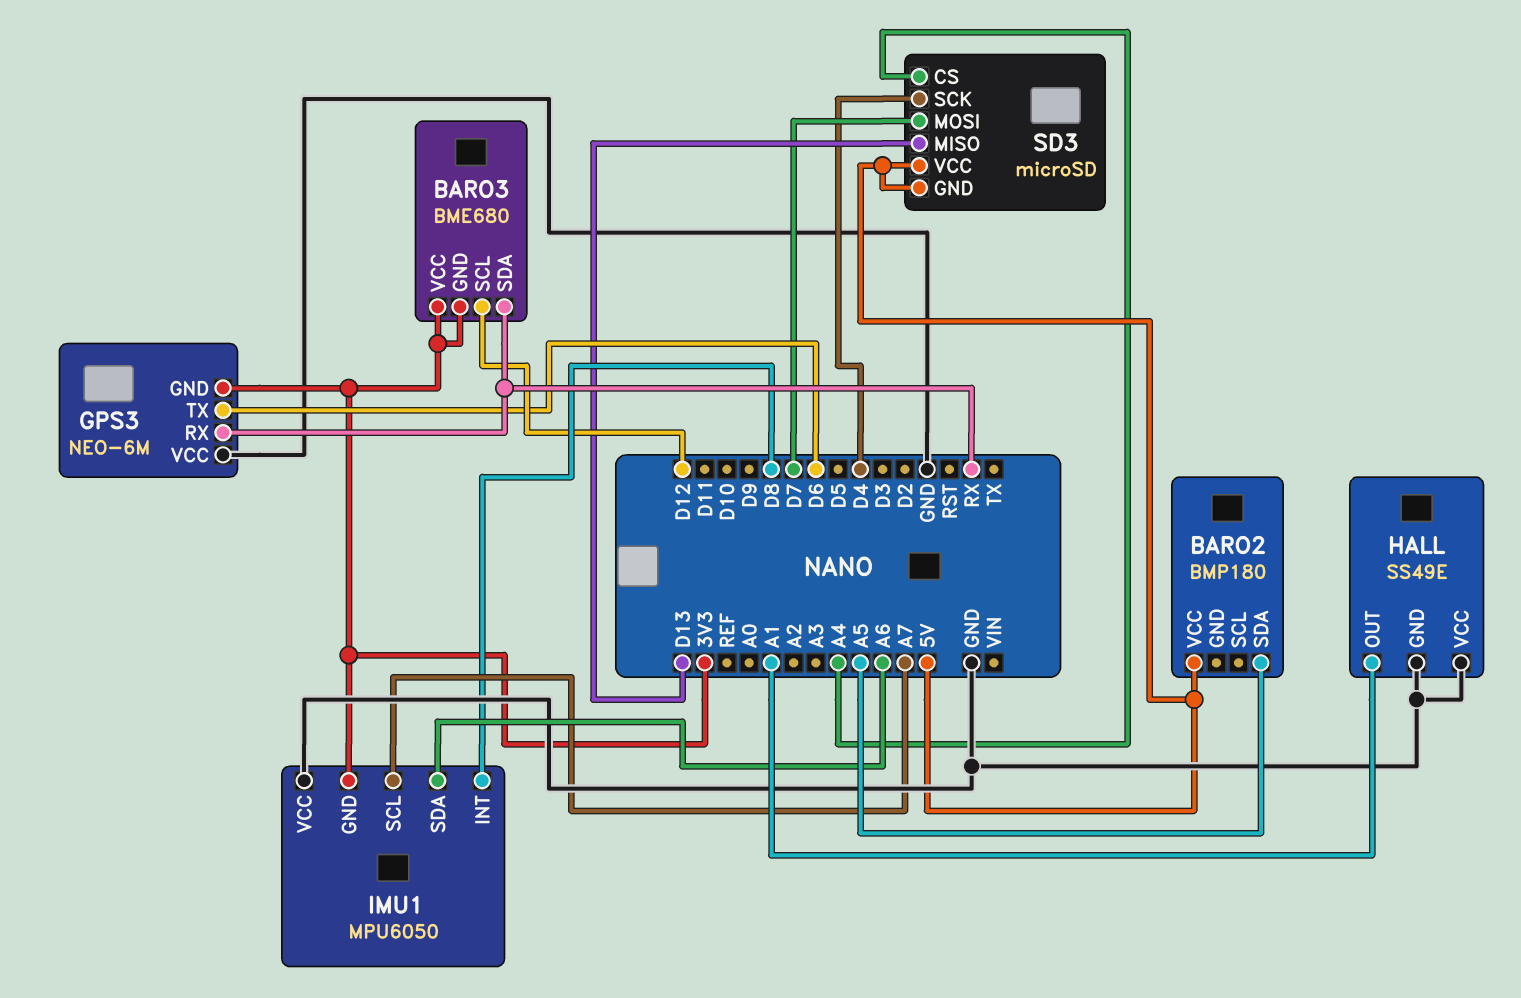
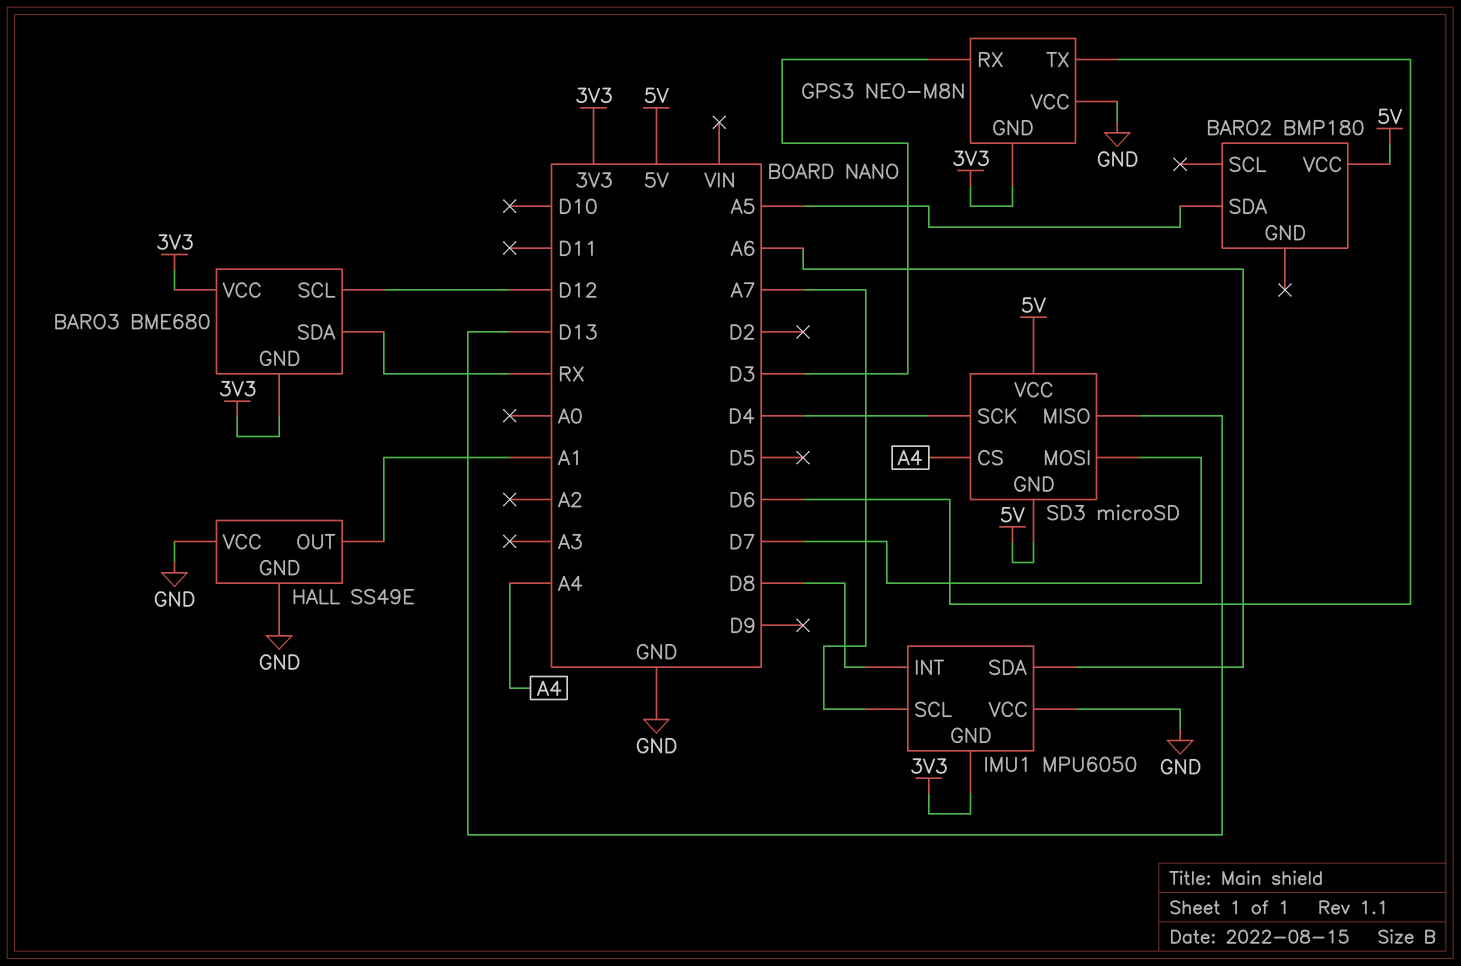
GPS3: NEO-6M -> NEO-M8N
GPS3 pin RX: RX -> D3

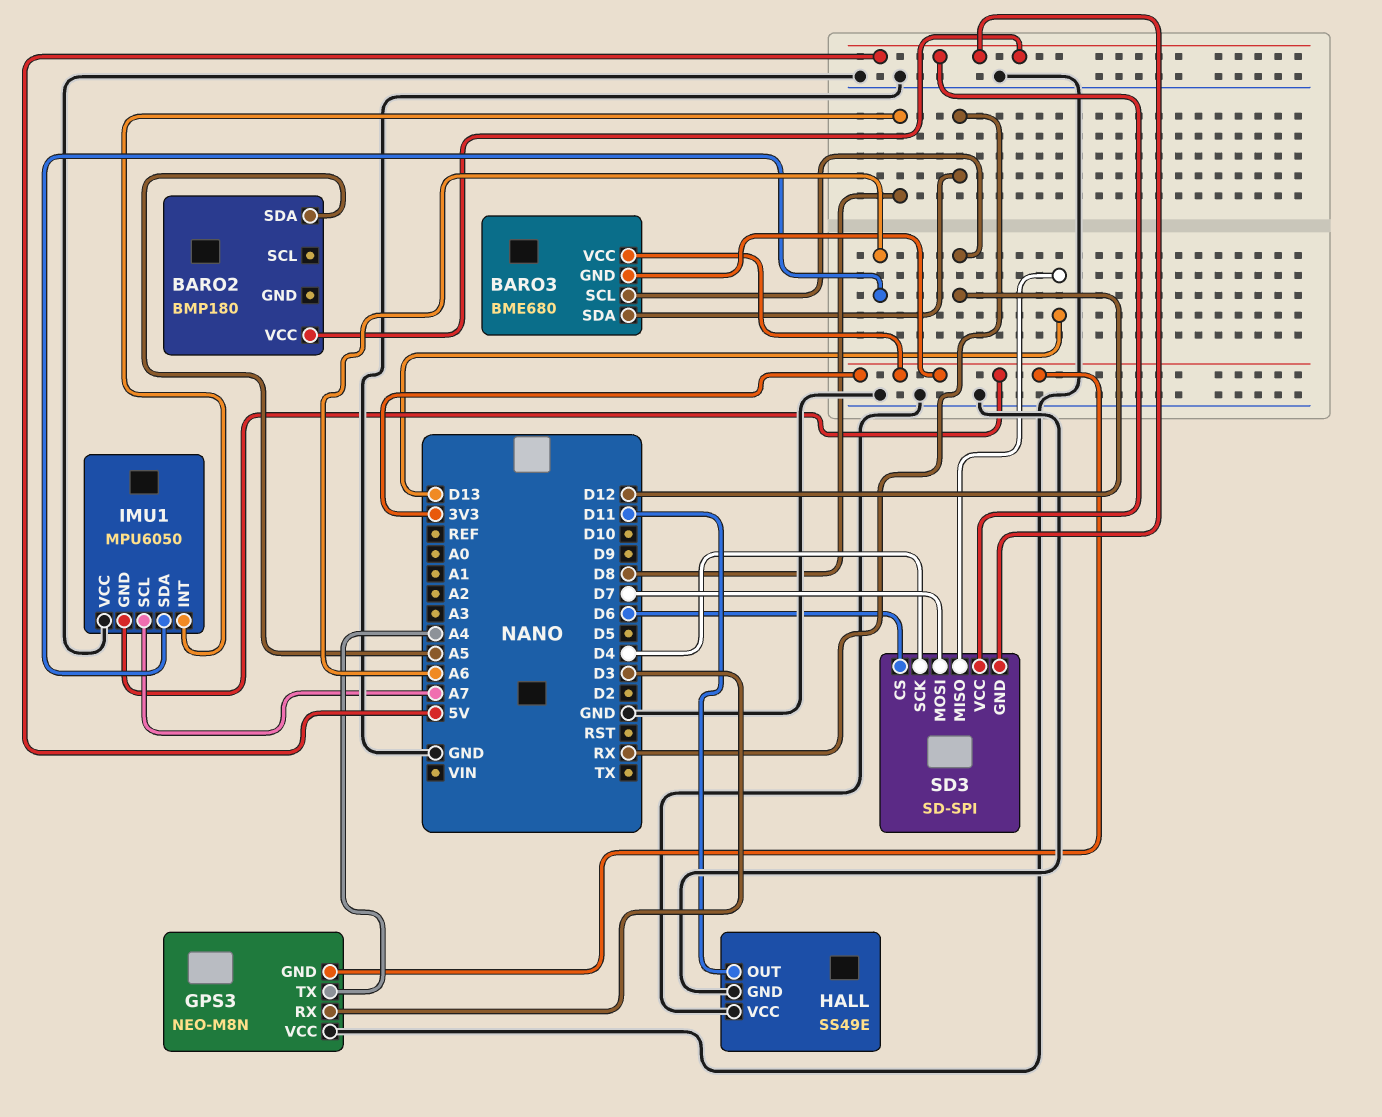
GPS3 pin TX: D6 -> A4
HALL pin OUT: A1 -> D11
SD3: microSD -> SD-SPI
SD3 pin CS: A4 -> D6

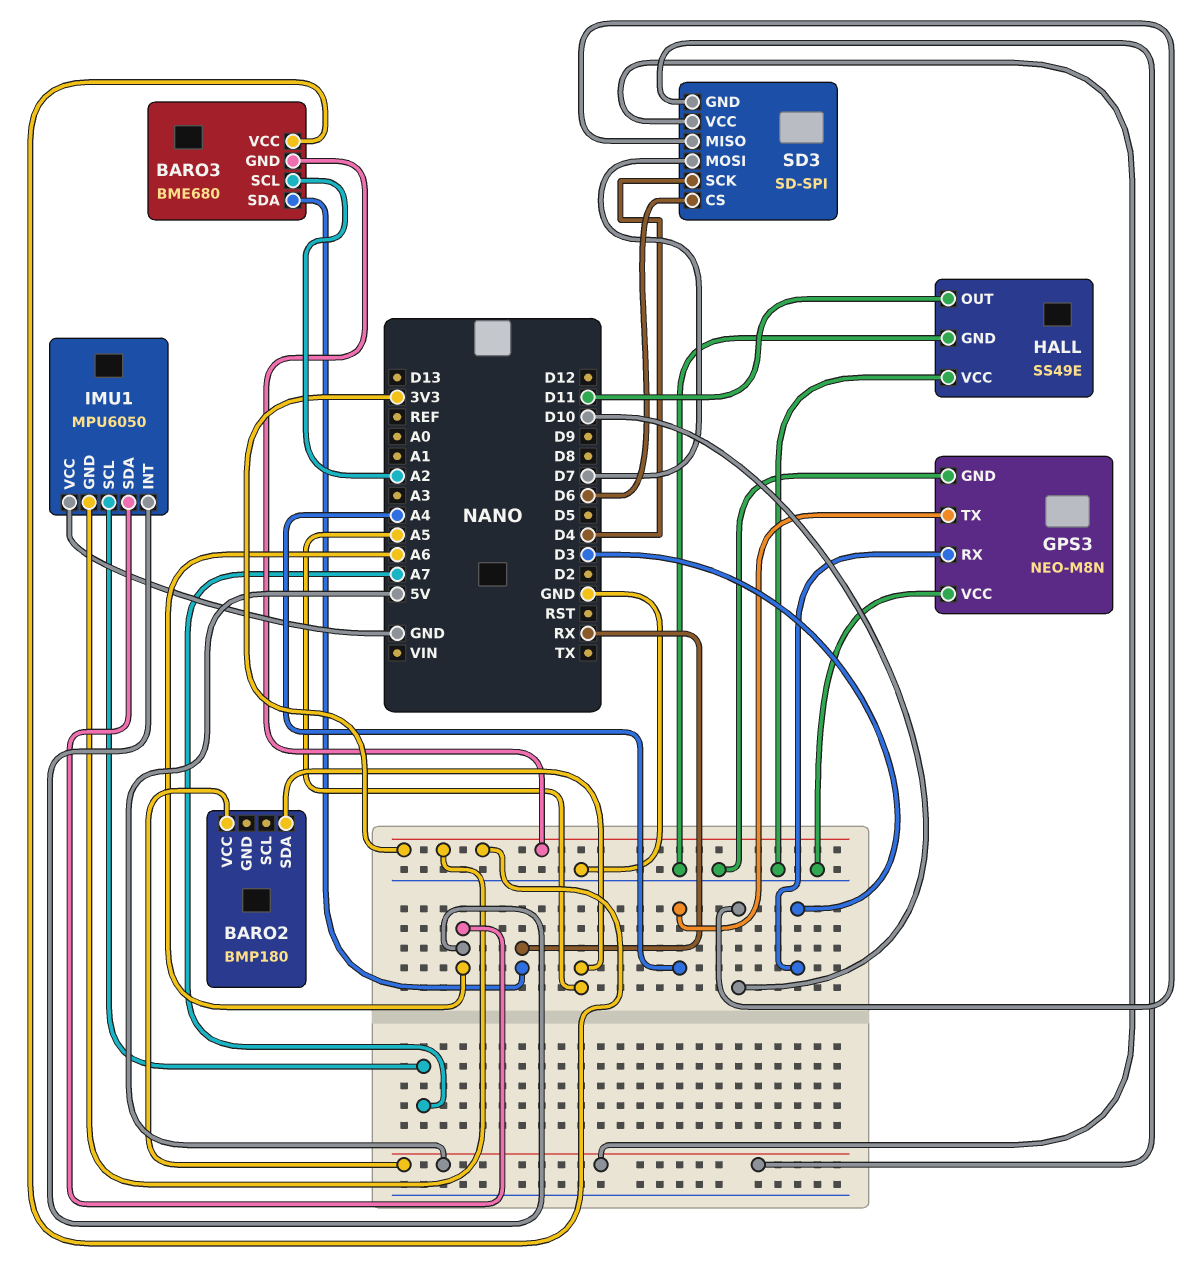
BARO3 pin SCL: D12 -> A2
GPS3 pin GND: 3V3 -> GND
IMU1 pin INT: D8 -> A6
SD3 pin MISO: D13 -> D10

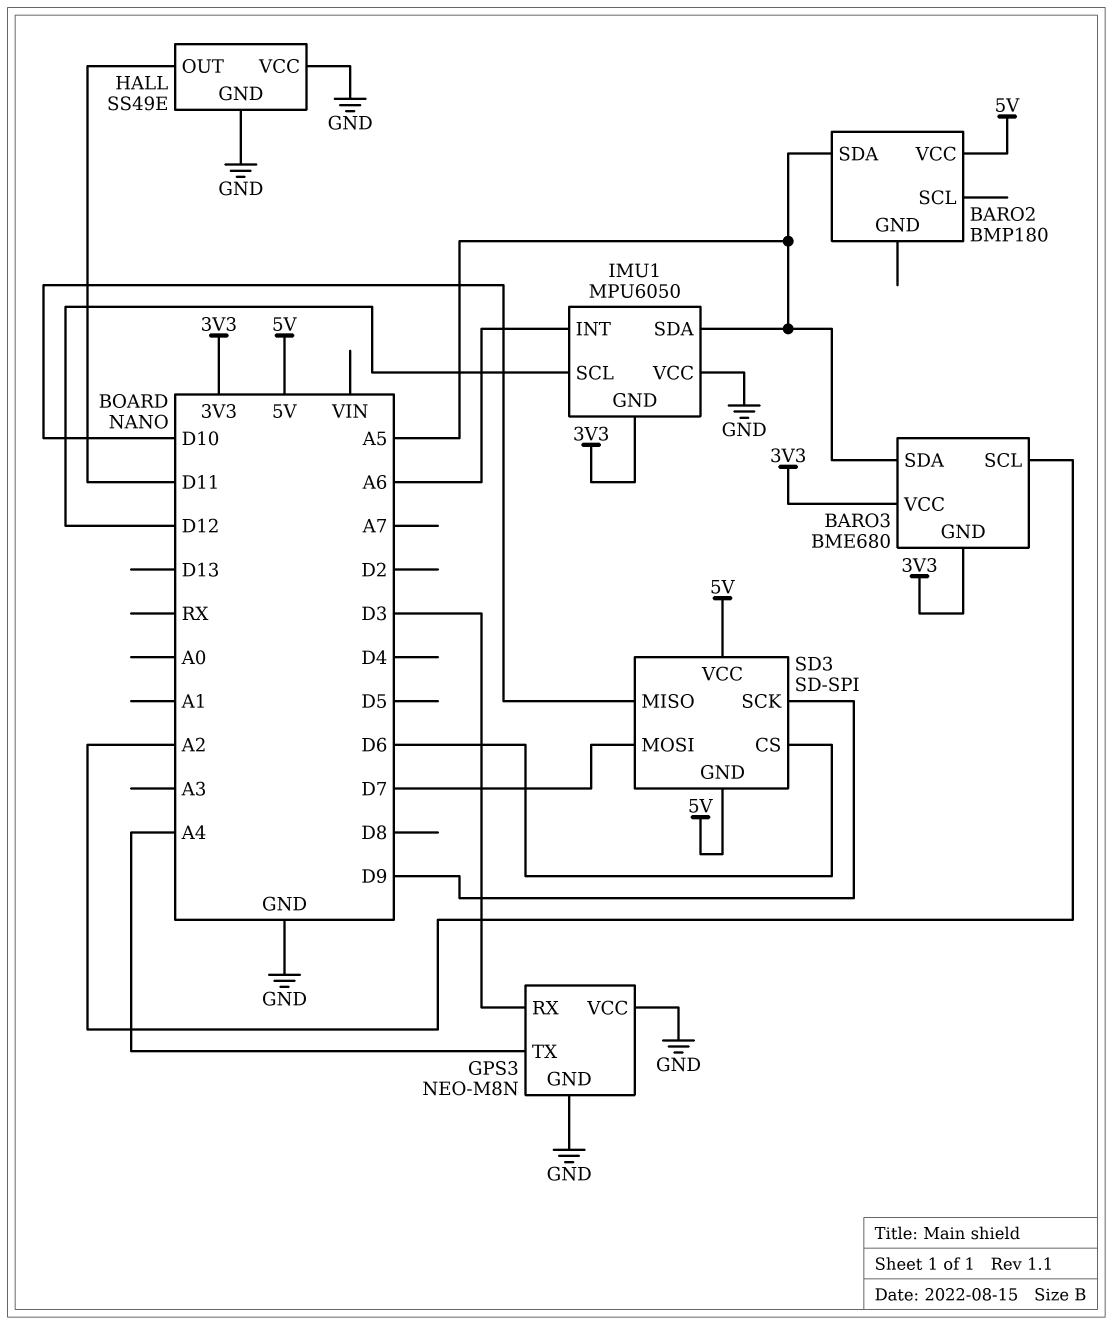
BARO3 pin SDA: RX -> A5
IMU1 pin SCL: A7 -> D12
IMU1 pin SDA: A6 -> A5
SD3 pin SCK: D4 -> D9

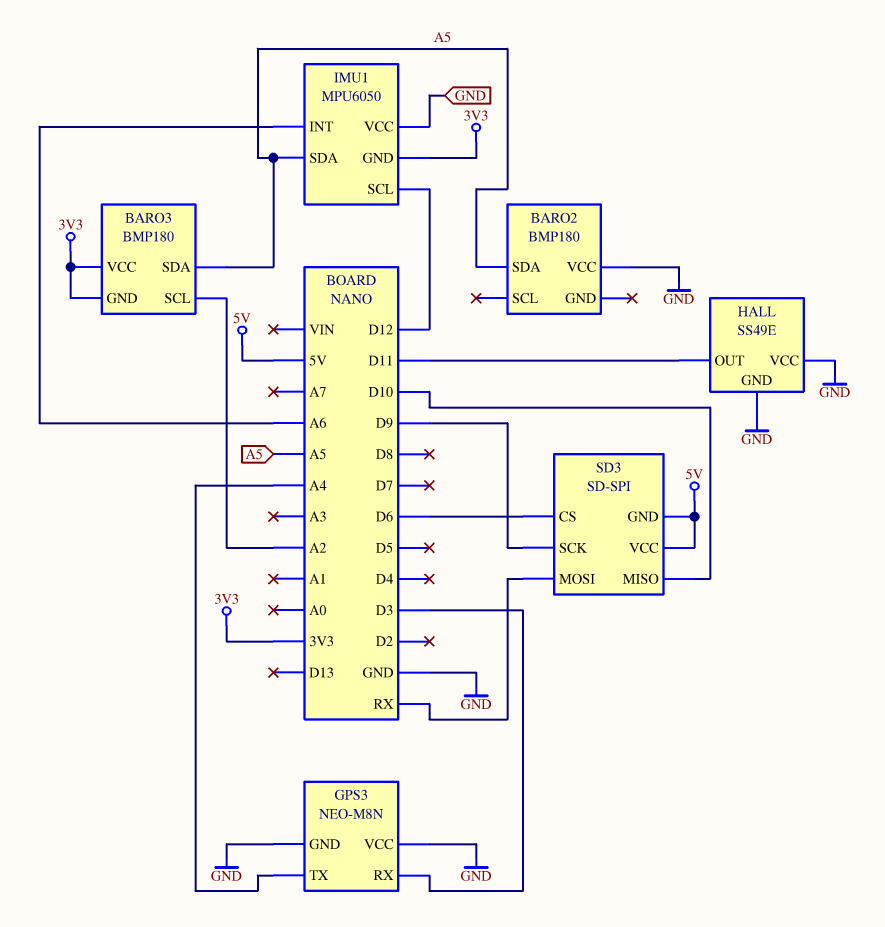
BARO2 pin VCC: 5V -> GND
BARO3: BME680 -> BMP180
SD3 pin MOSI: D7 -> RX

